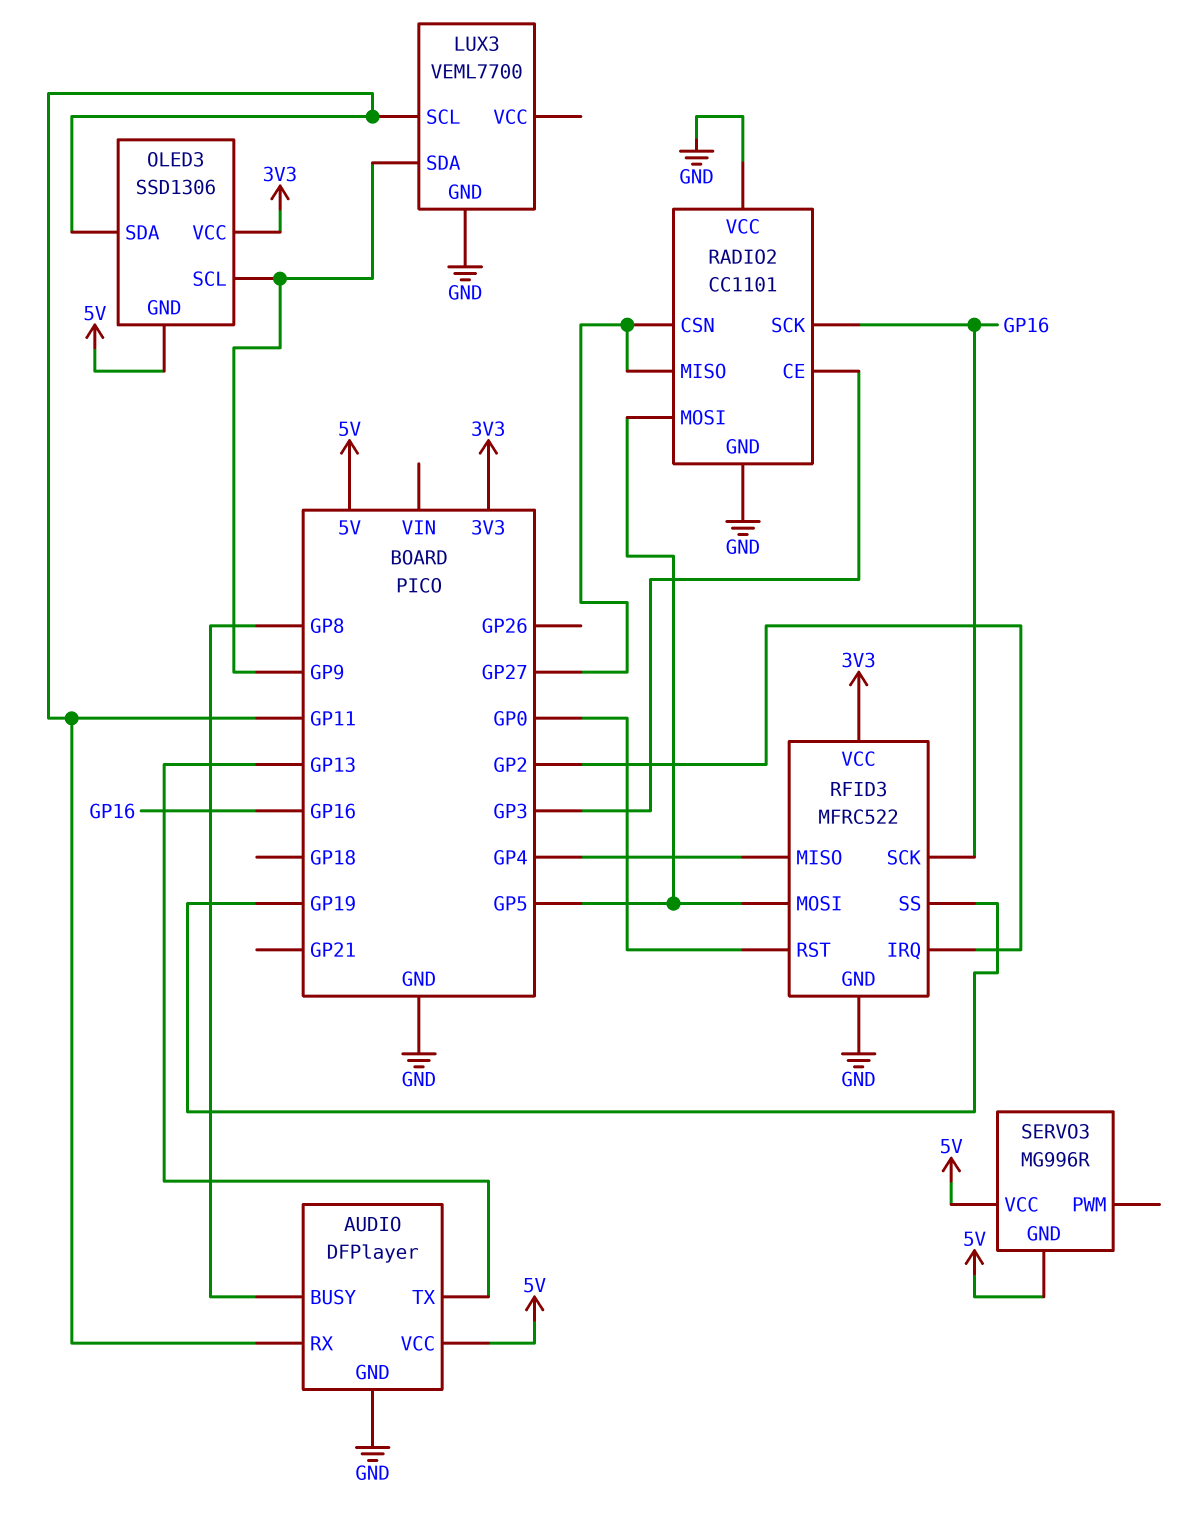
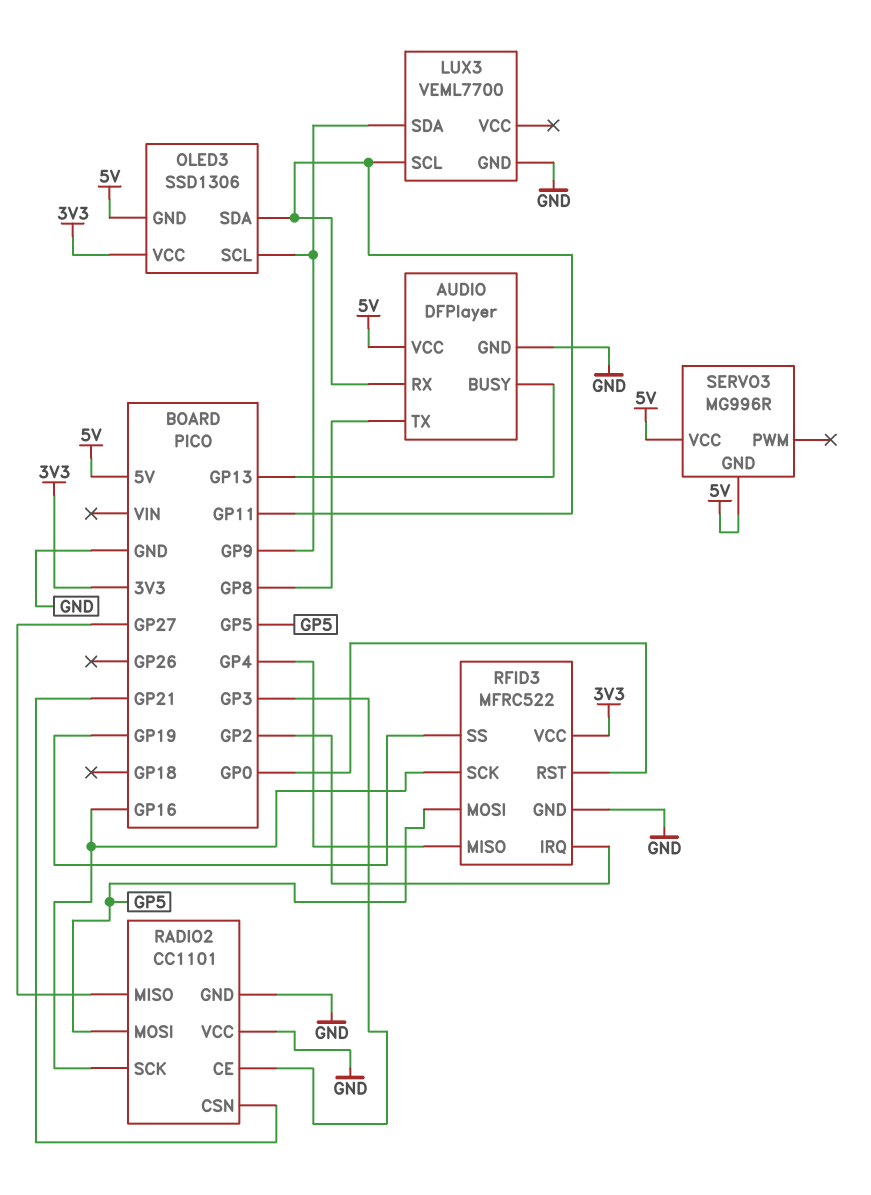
AUDIO pin BUSY: GP8 -> GP13
AUDIO pin TX: GP13 -> GP8
RADIO2 pin CSN: GP27 -> GP21

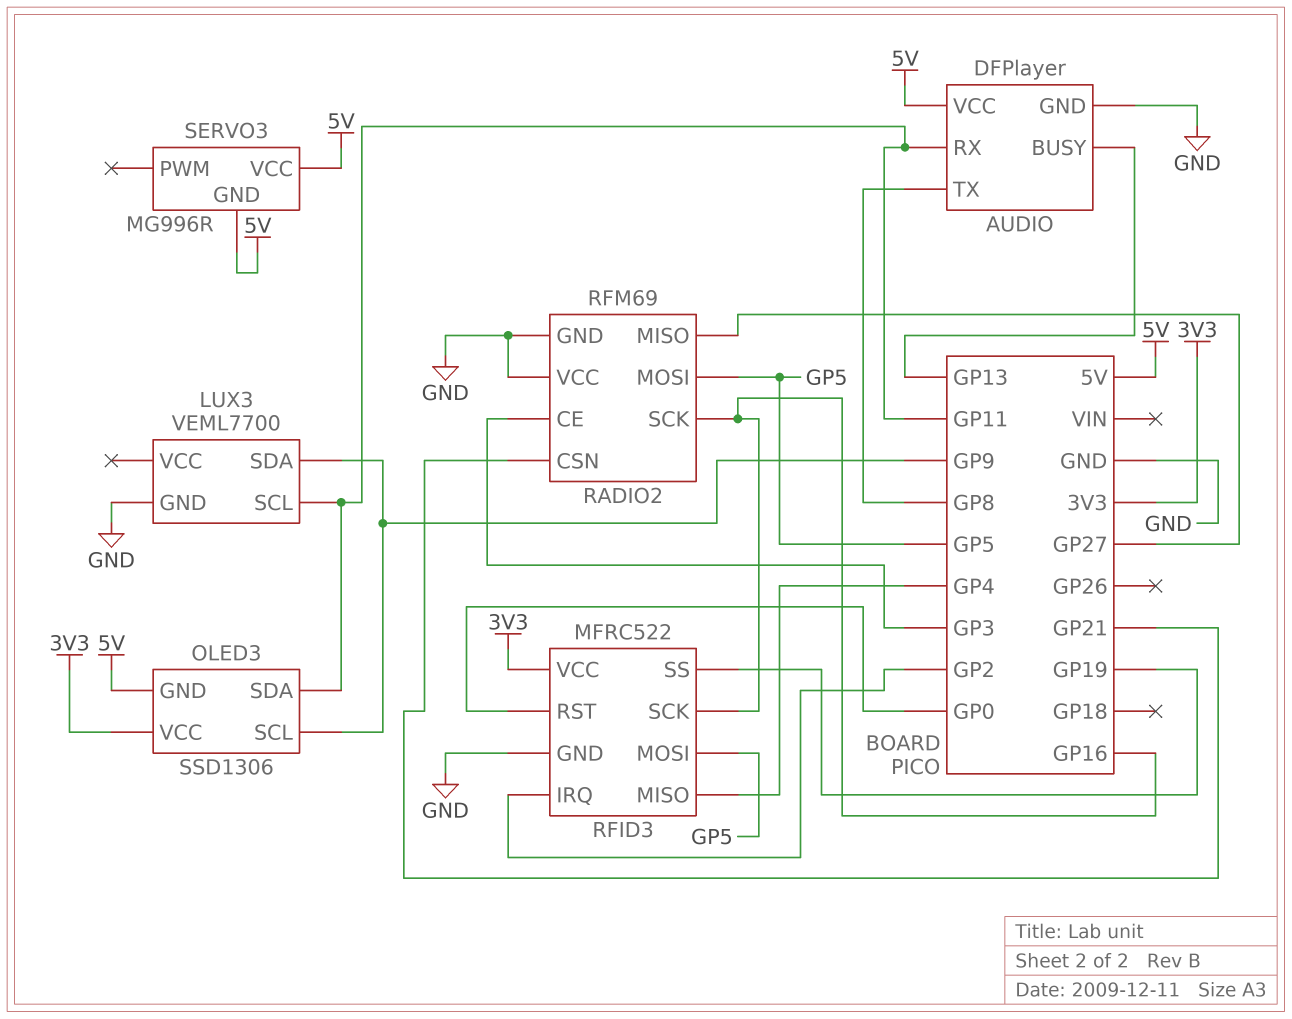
RADIO2: CC1101 -> RFM69

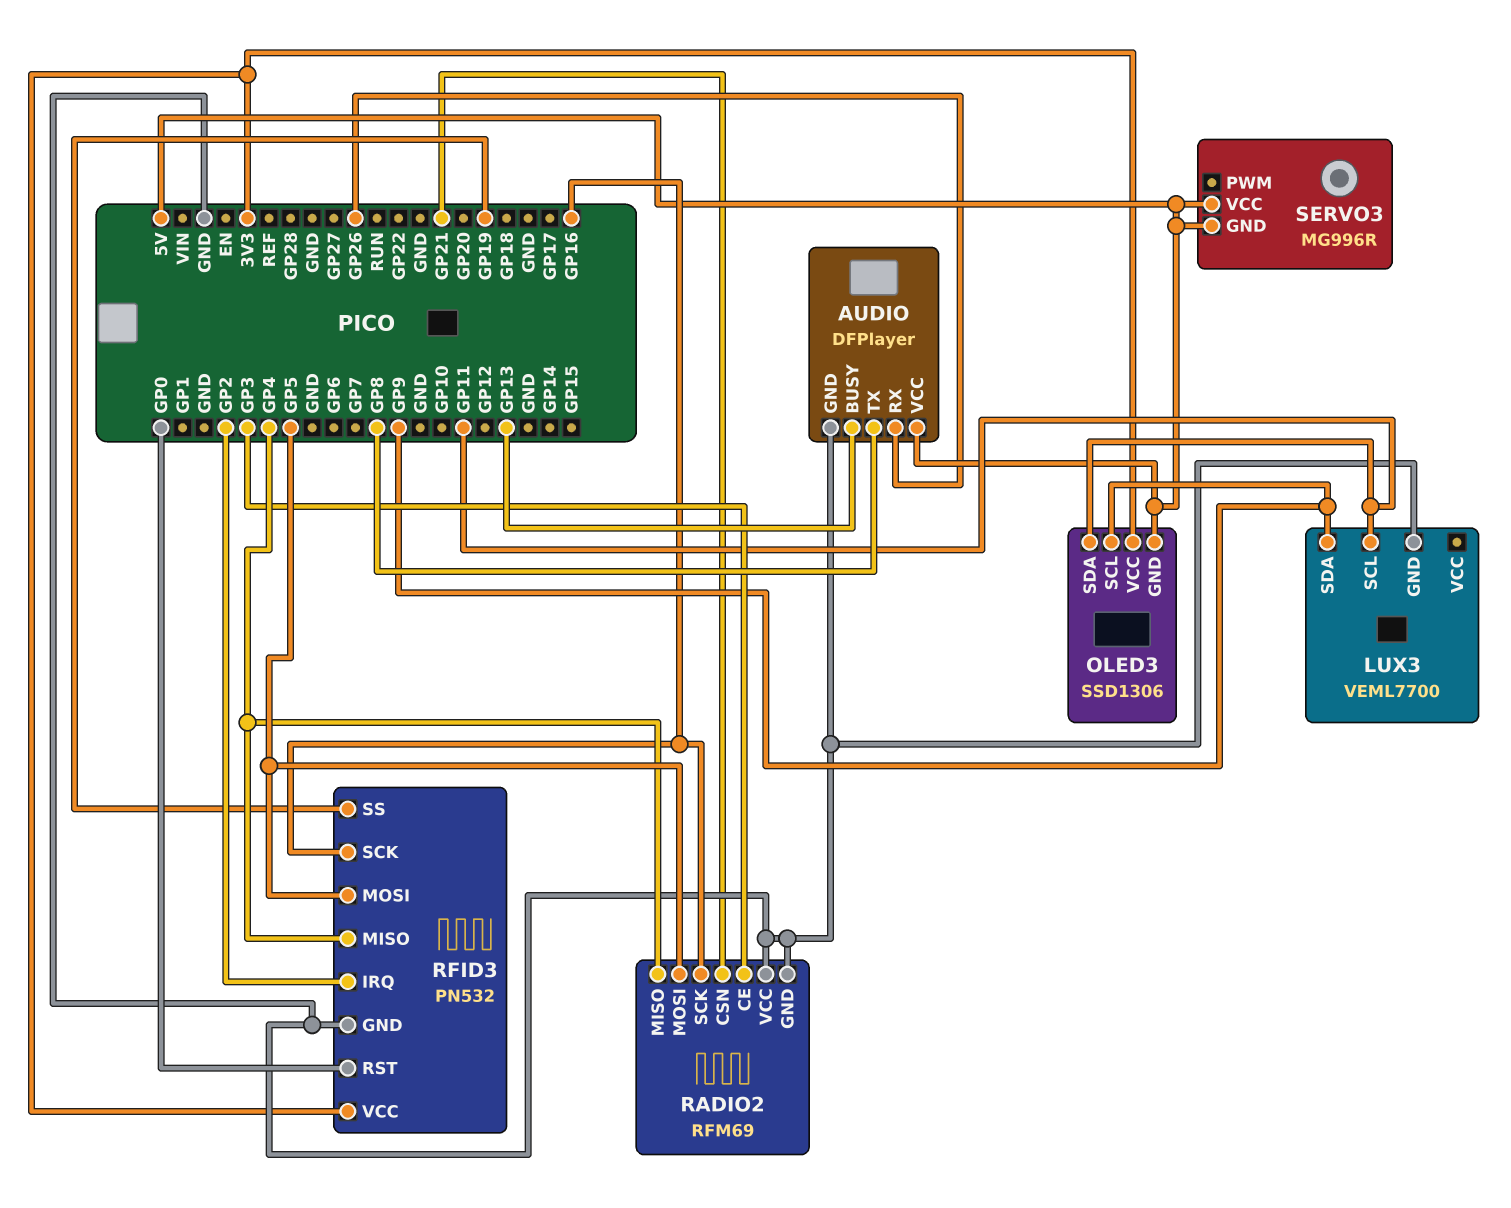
AUDIO pin RX: GP11 -> GP26
RADIO2 pin MISO: GP27 -> GP4
RFID3: MFRC522 -> PN532

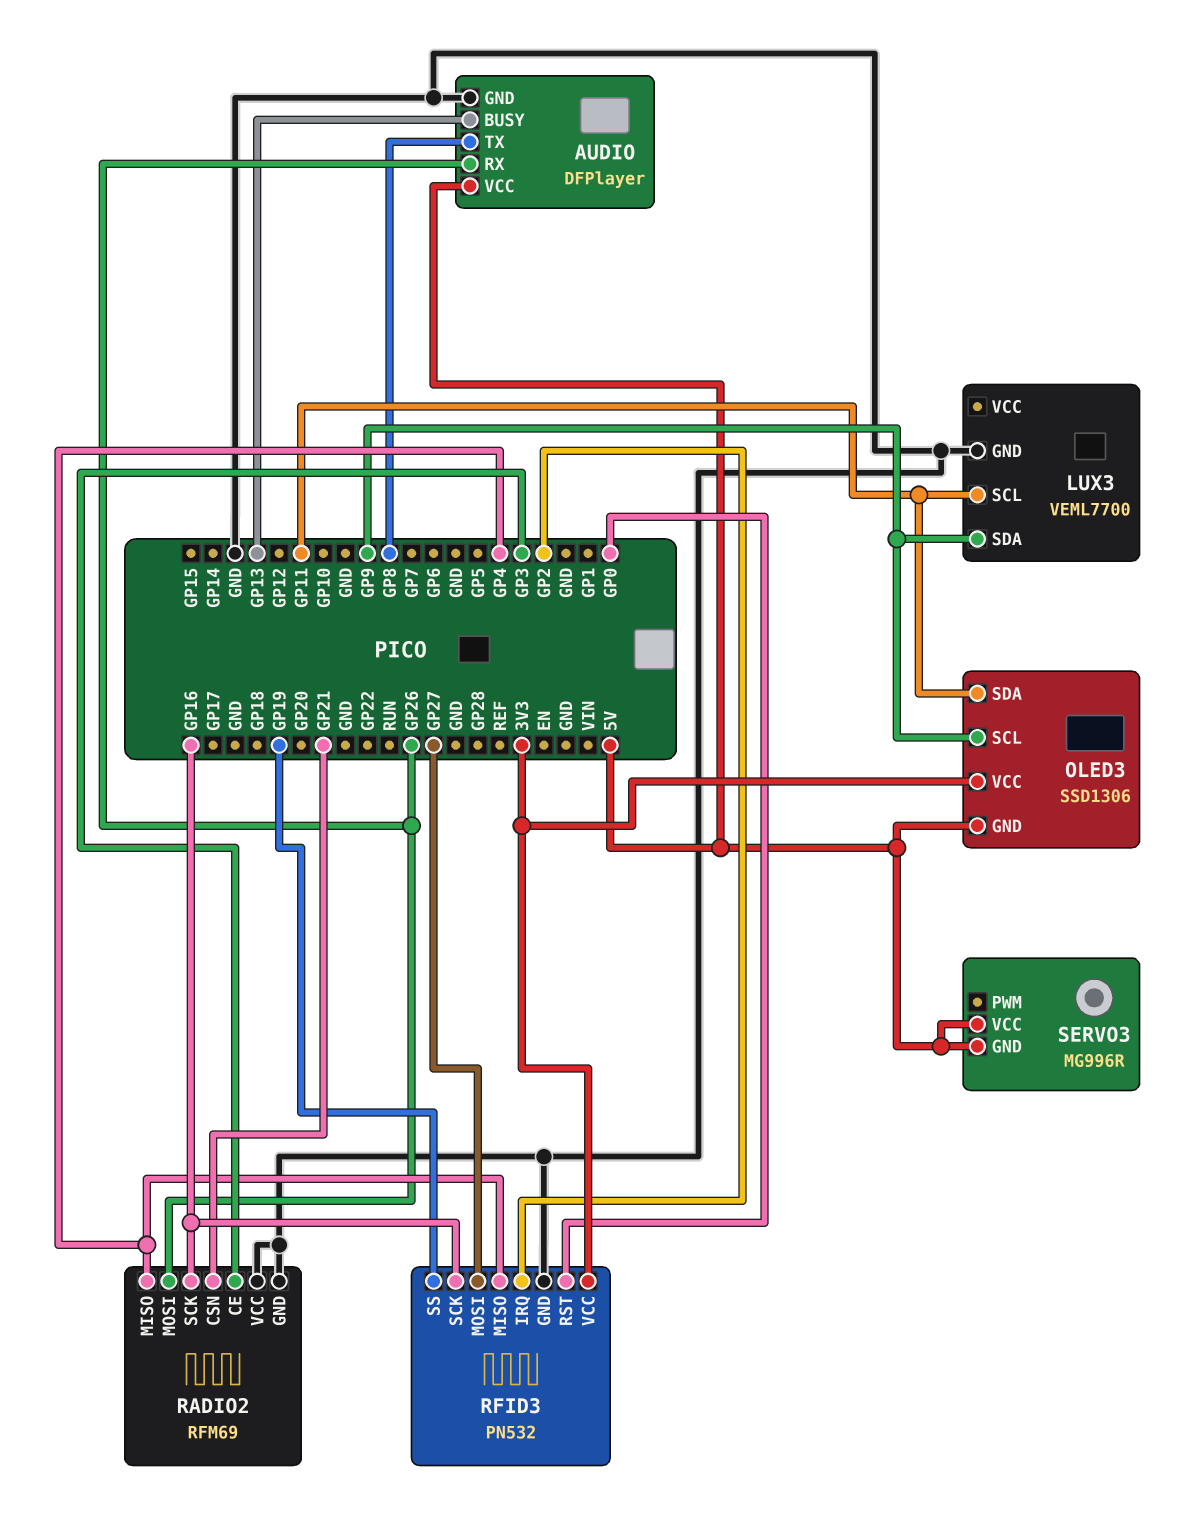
RADIO2 pin MOSI: GP5 -> GP26
RFID3 pin MOSI: GP5 -> GP27

